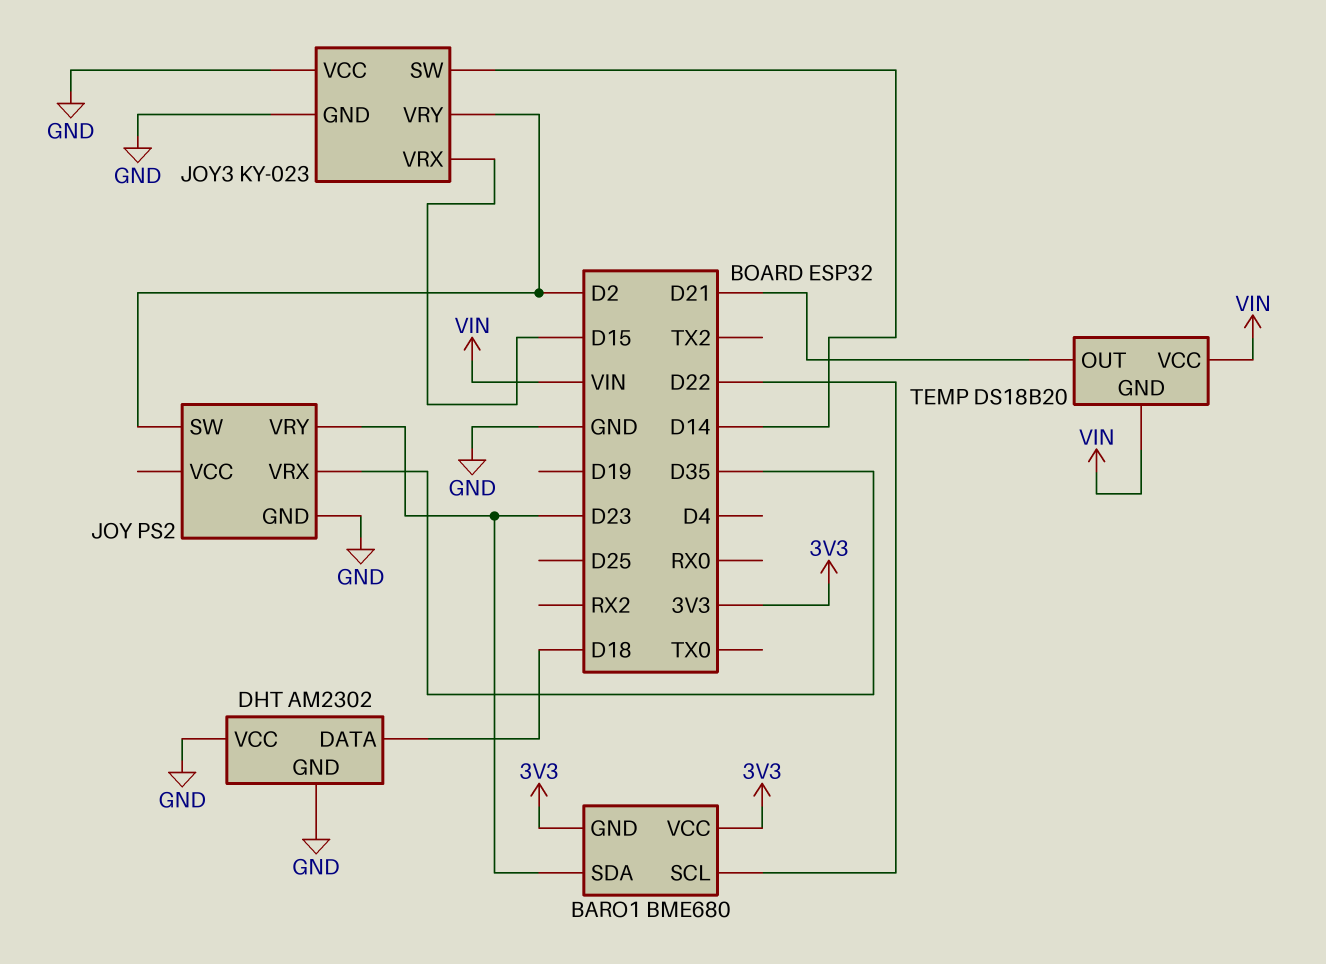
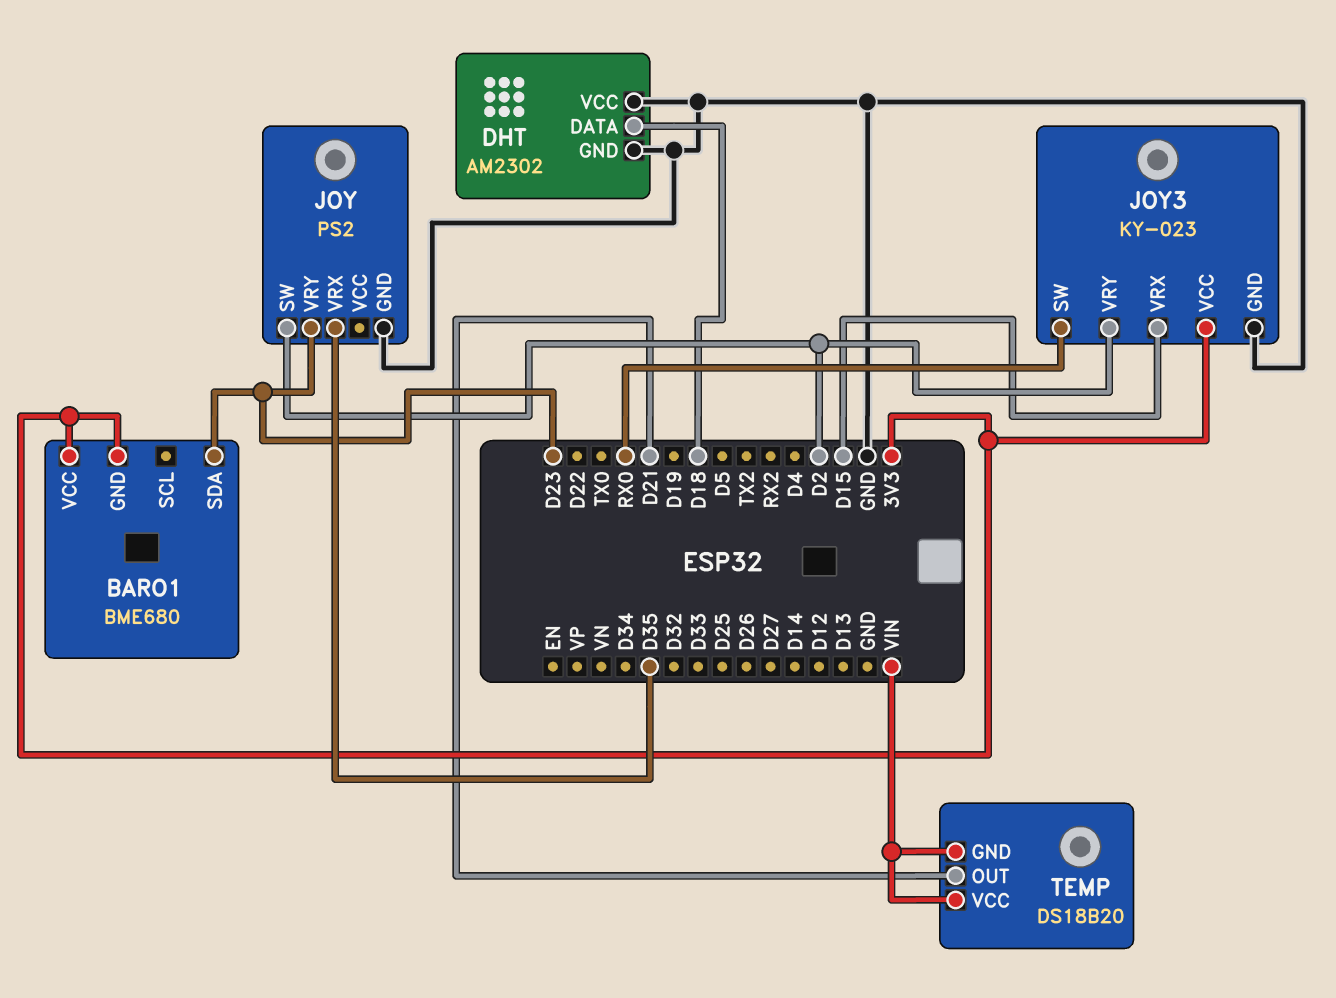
BARO1 pin SCL: D22 -> none
JOY3 pin SW: D14 -> RX0
JOY3 pin VCC: GND -> 3V3

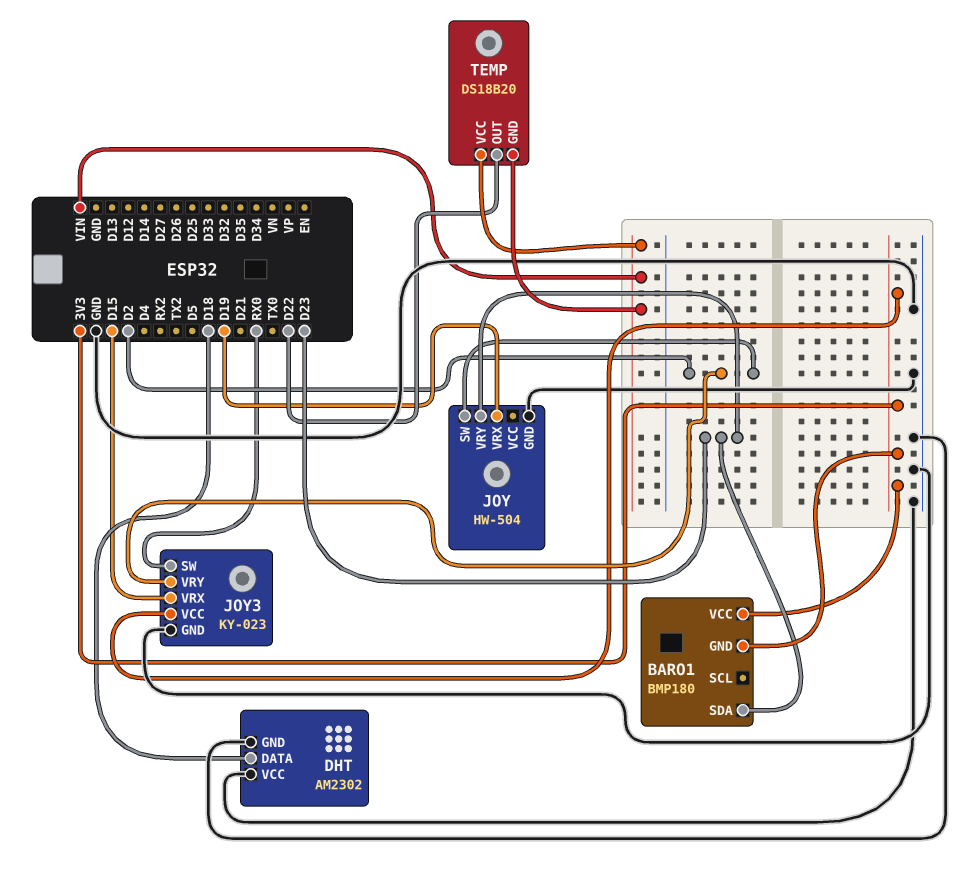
BARO1: BME680 -> BMP180
JOY: PS2 -> HW-504
JOY pin VRX: D35 -> D19
TEMP pin OUT: D21 -> D22

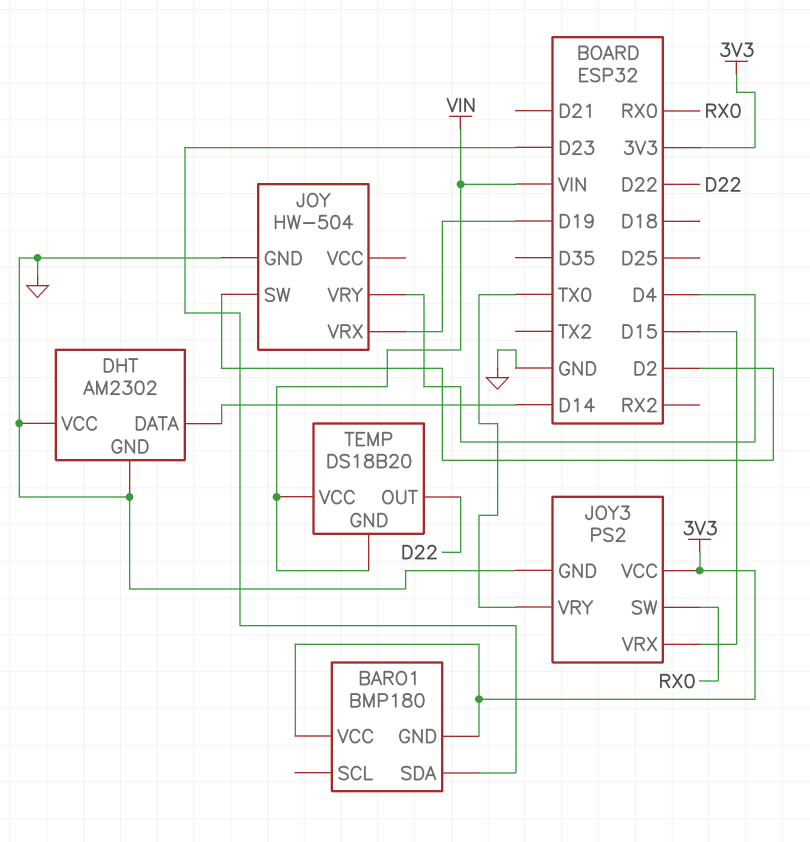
DHT pin DATA: D18 -> D14
JOY pin VRY: D23 -> D4
JOY3: KY-023 -> PS2
JOY3 pin VRY: D2 -> TX0

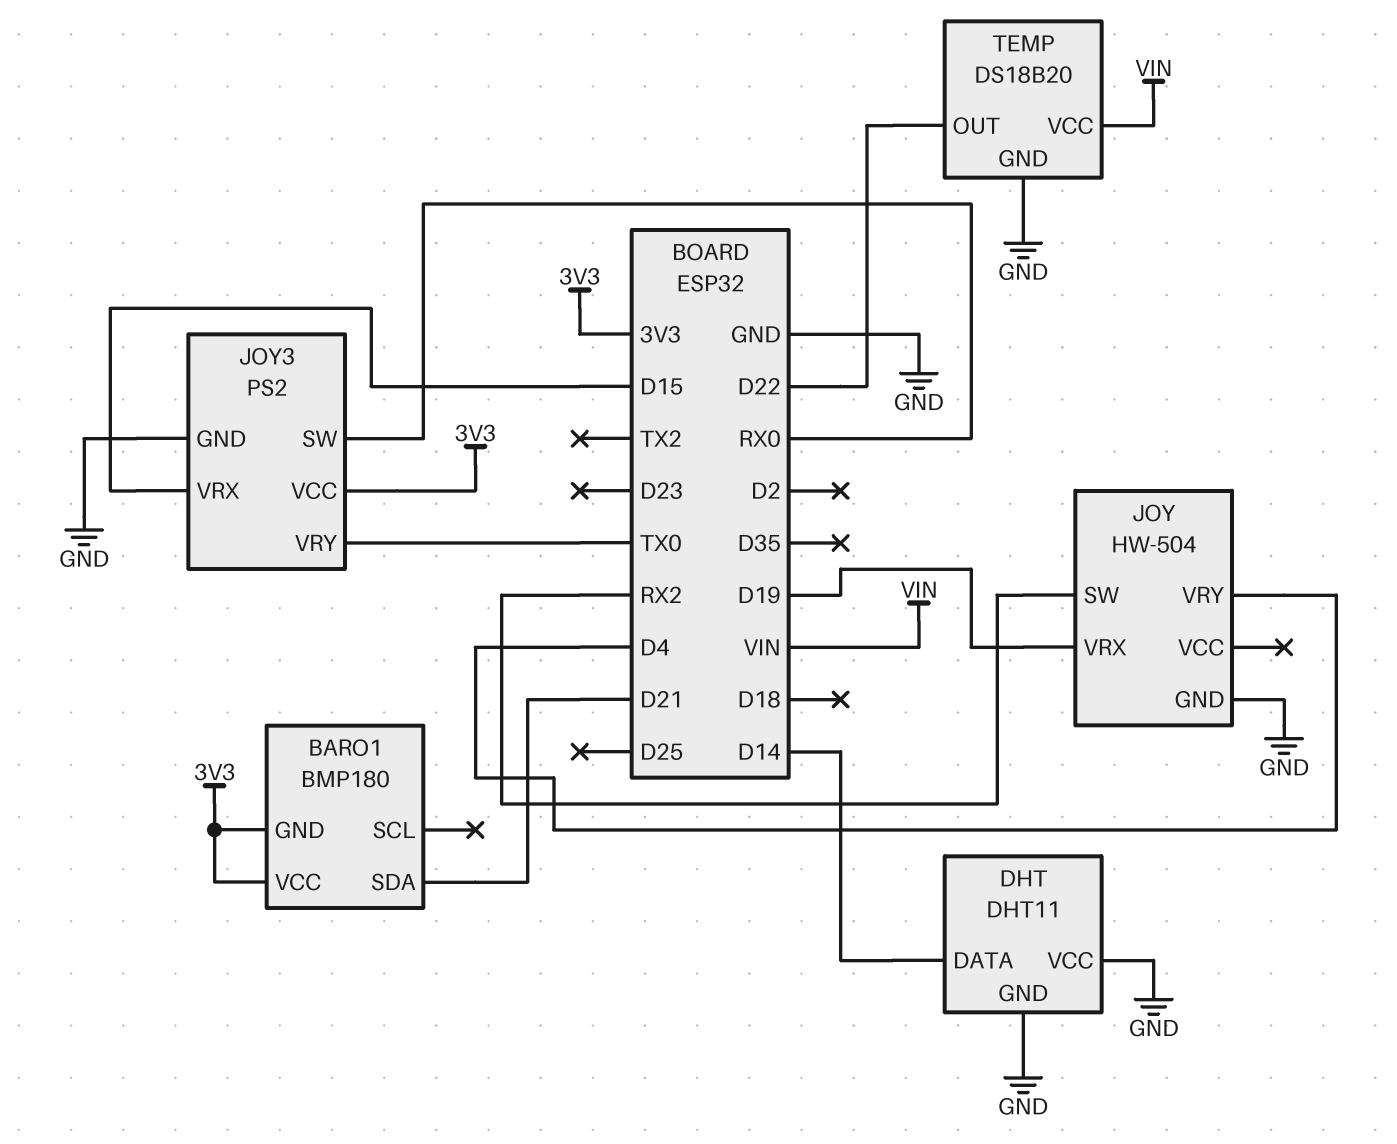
BARO1 pin SDA: D23 -> D21
DHT: AM2302 -> DHT11
JOY pin SW: D2 -> RX2
TEMP pin GND: VIN -> GND

